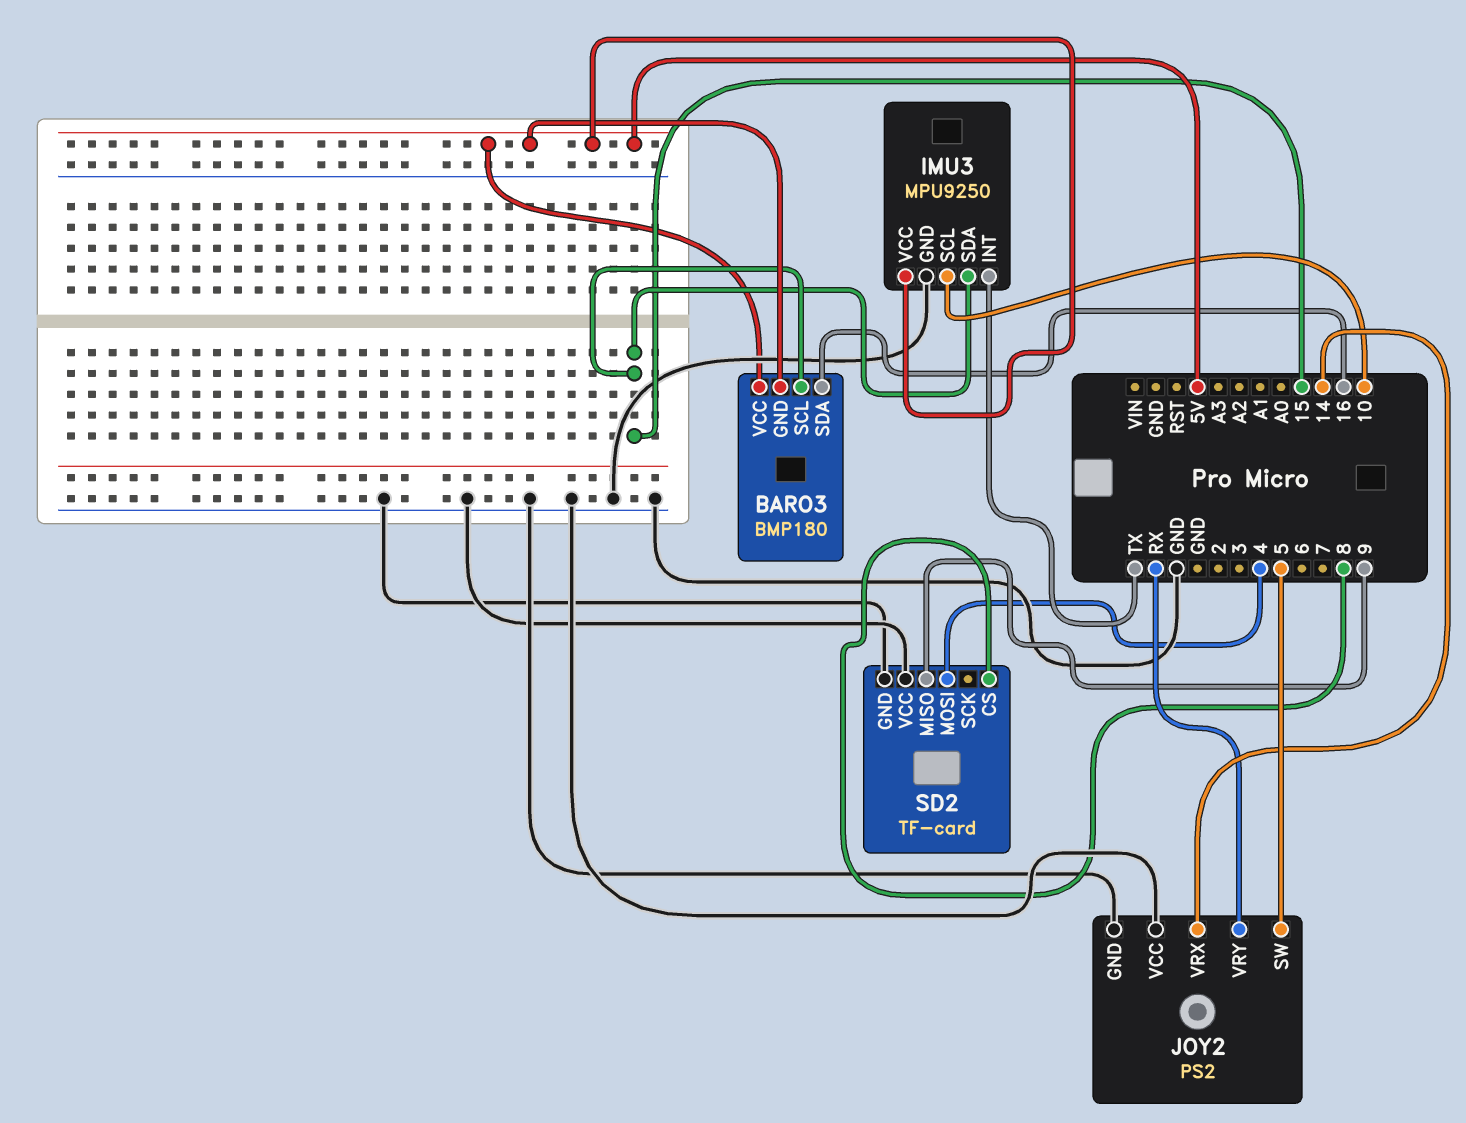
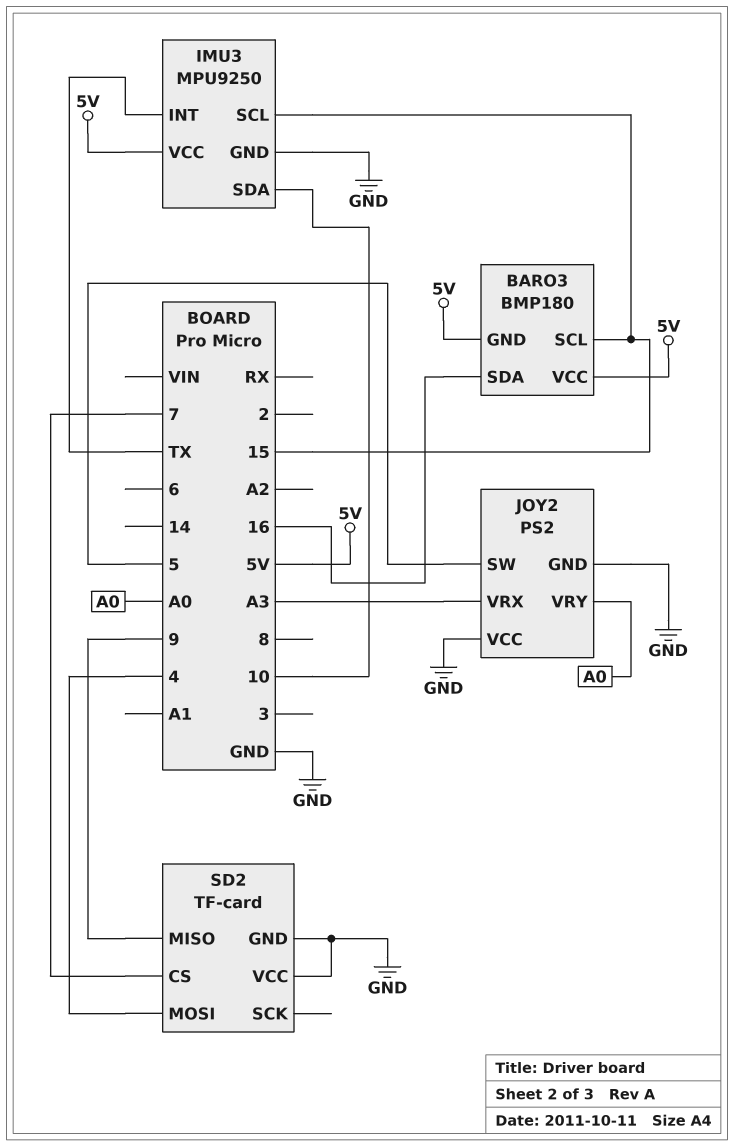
IMU3 pin SCL: 10 -> 15
IMU3 pin SDA: 15 -> 10
JOY2 pin VRX: 14 -> A3
JOY2 pin VRY: RX -> A0
SD2 pin CS: 8 -> 7

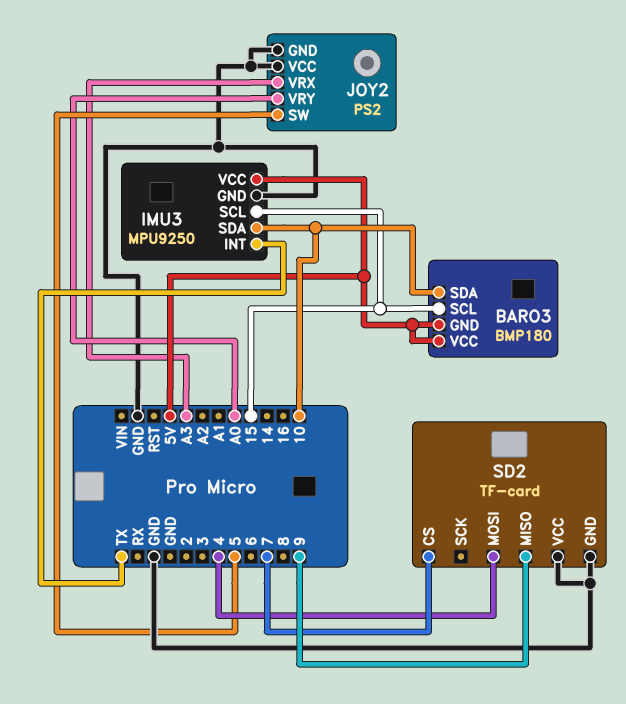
BARO3 pin SDA: 16 -> 10

